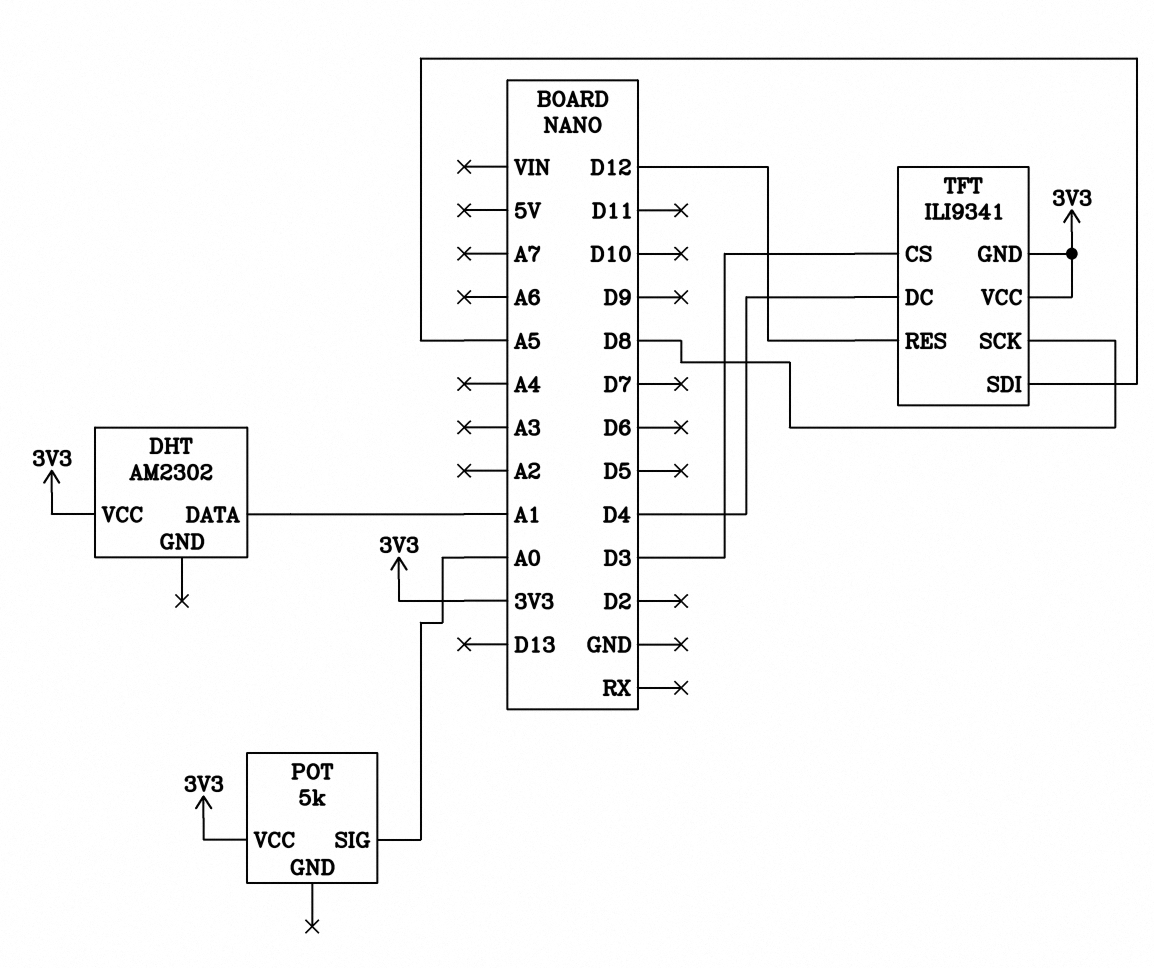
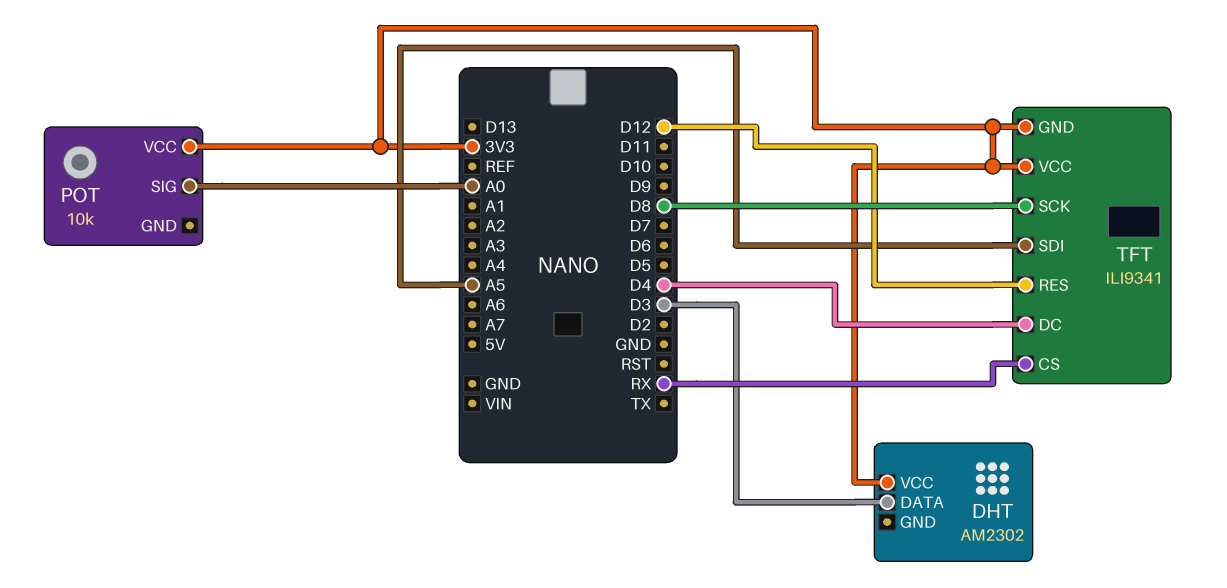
DHT pin DATA: A1 -> D3
POT: 5k -> 10k
TFT pin CS: D3 -> RX

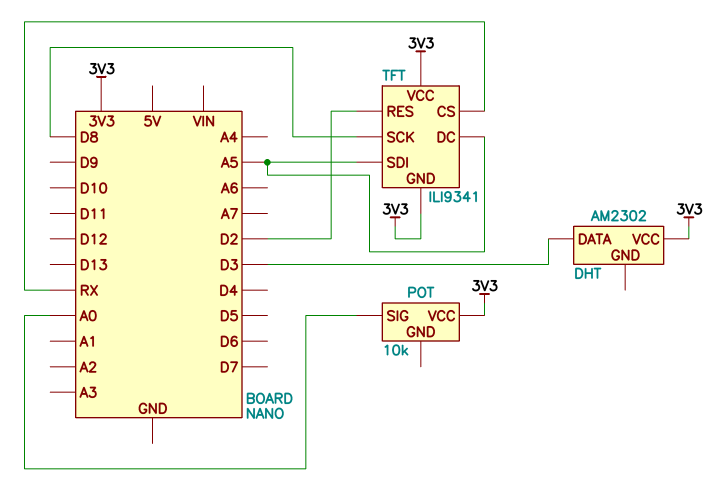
TFT pin DC: D4 -> A5
TFT pin RES: D12 -> D2

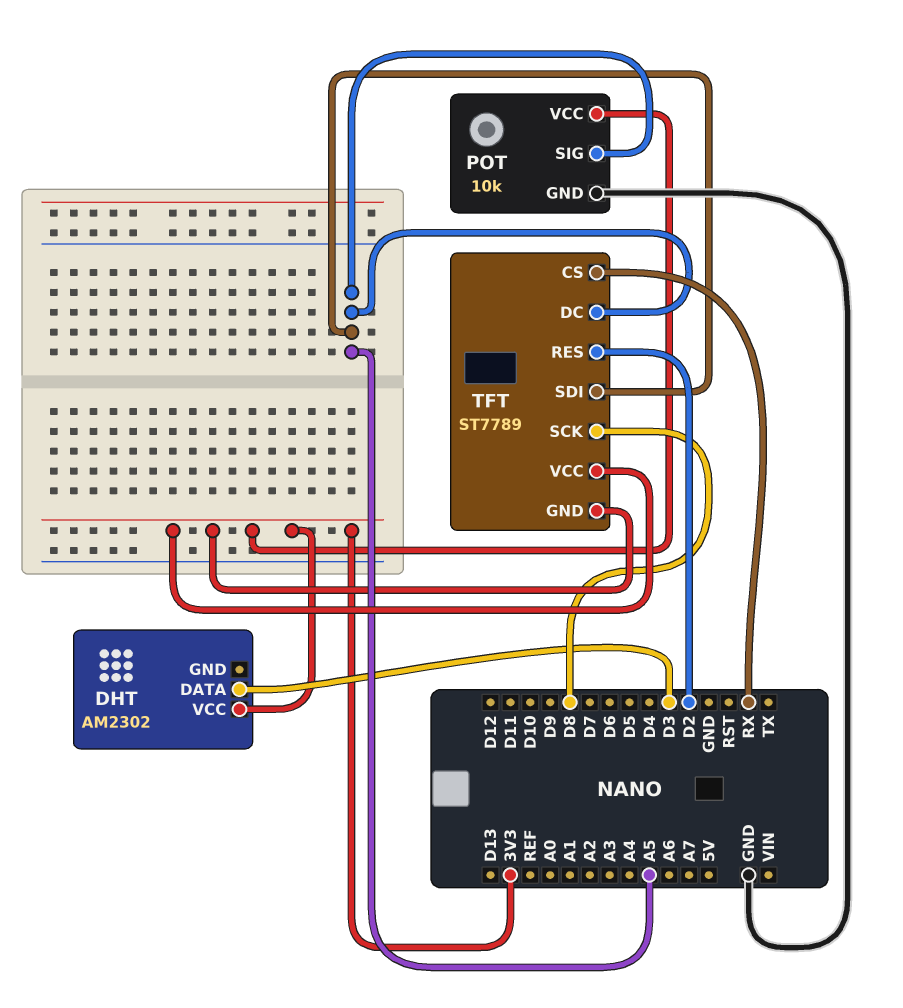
POT pin GND: none -> GND
POT pin SIG: A0 -> A5
TFT: ILI9341 -> ST7789

